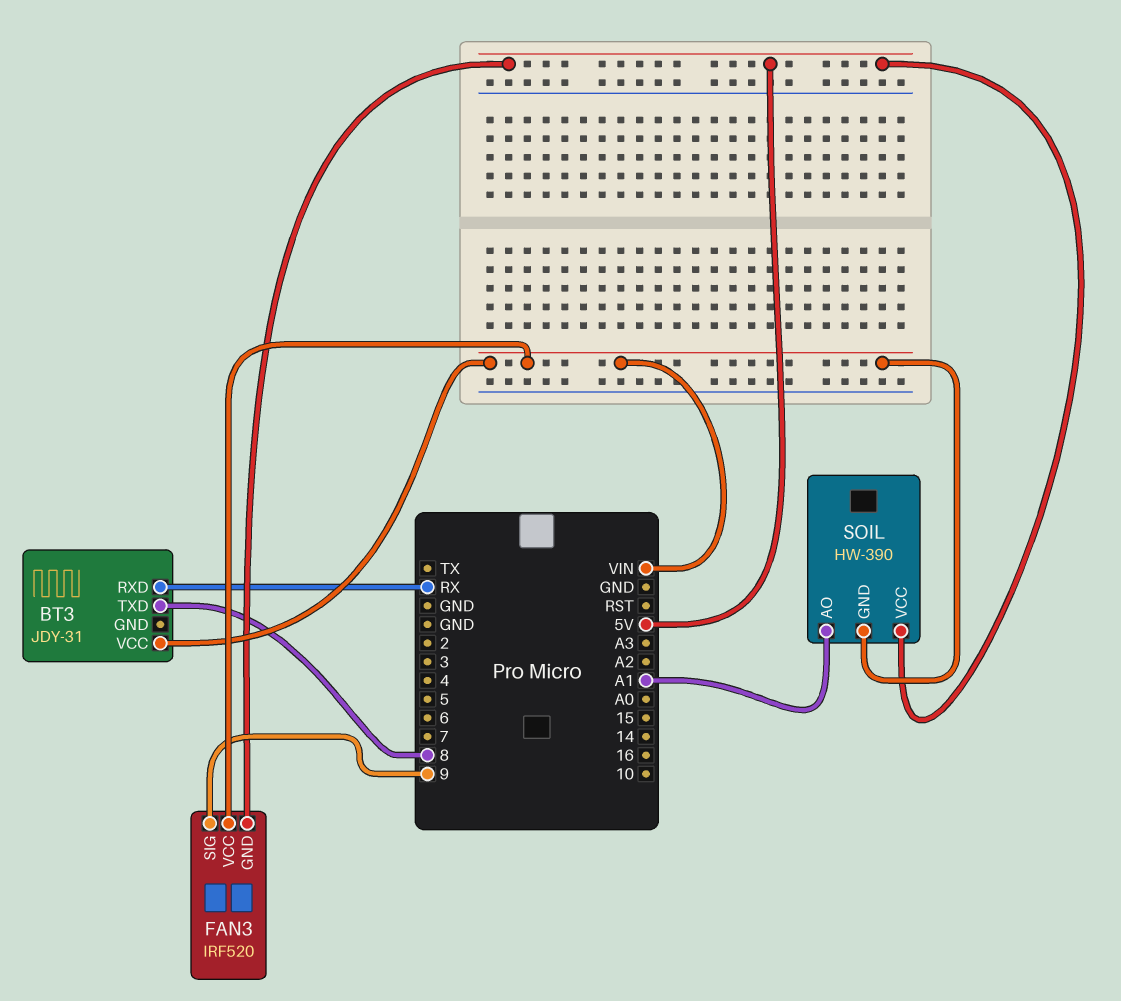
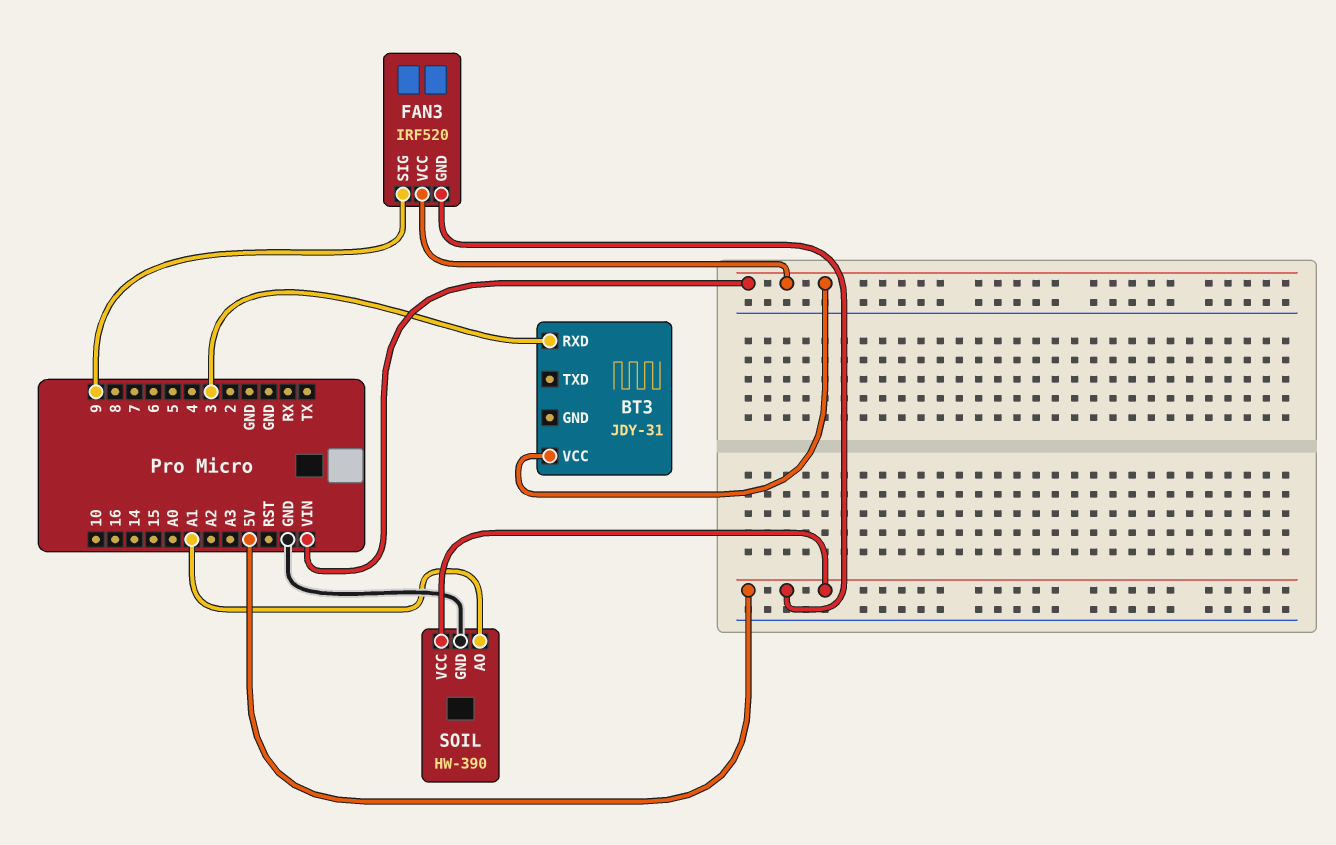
BT3 pin RXD: RX -> 3
BT3 pin TXD: 8 -> none
SOIL pin GND: VIN -> GND

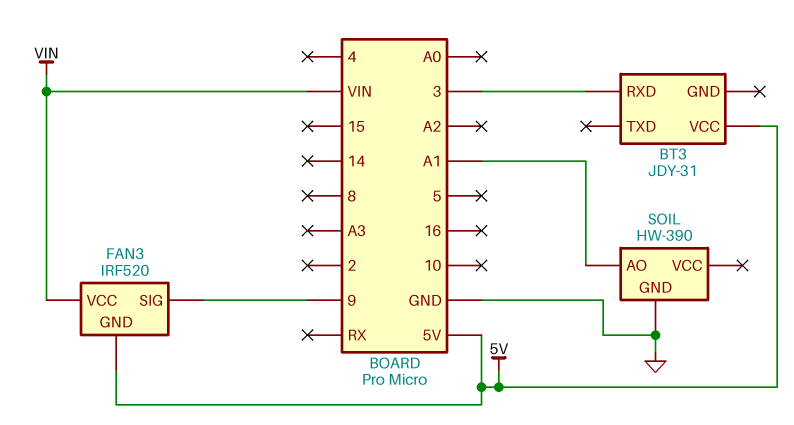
BT3 pin VCC: VIN -> 5V
SOIL pin VCC: 5V -> none

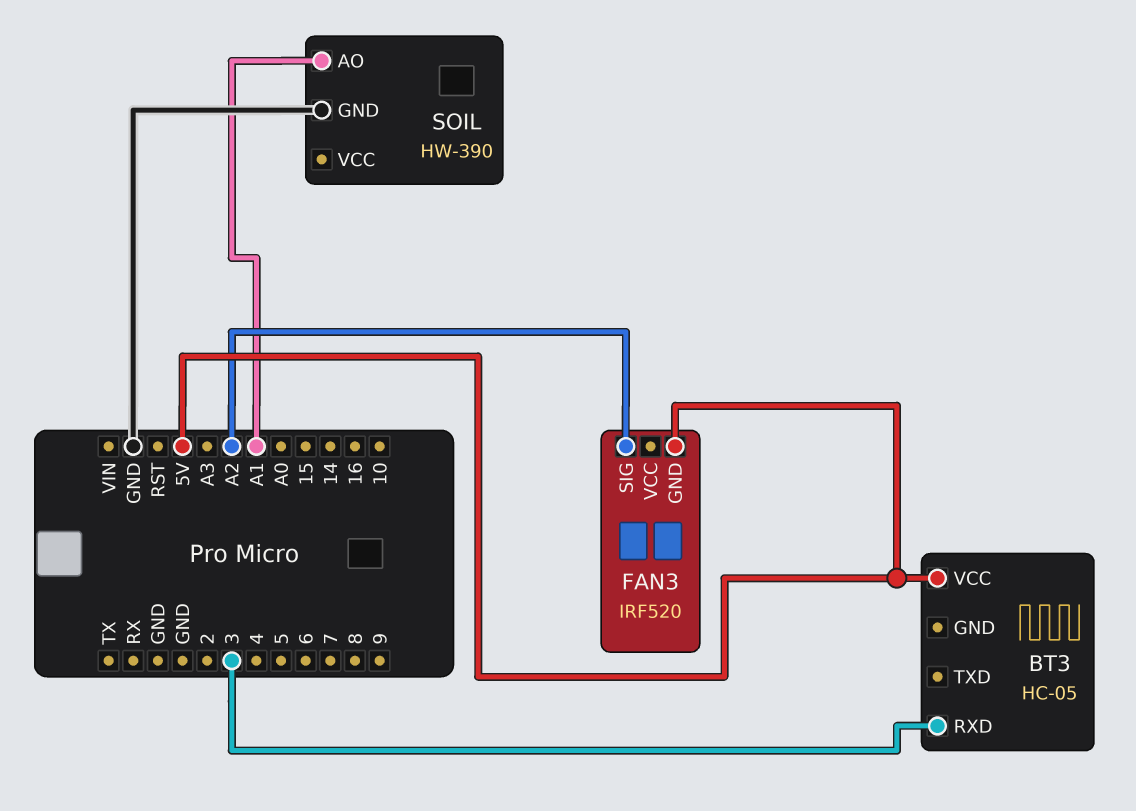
BT3: JDY-31 -> HC-05
FAN3 pin SIG: 9 -> A2
FAN3 pin VCC: VIN -> none

